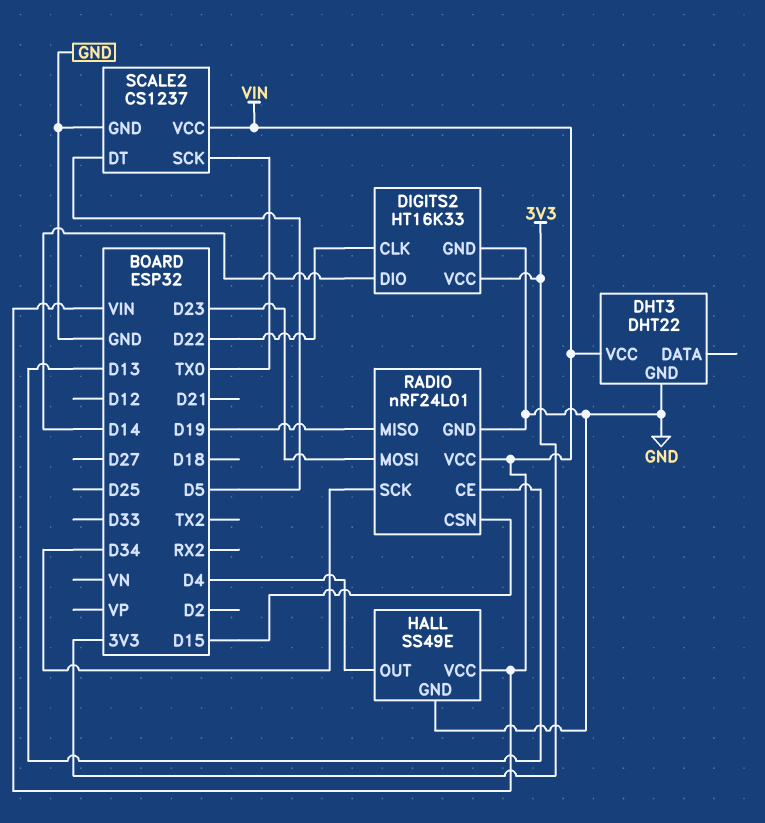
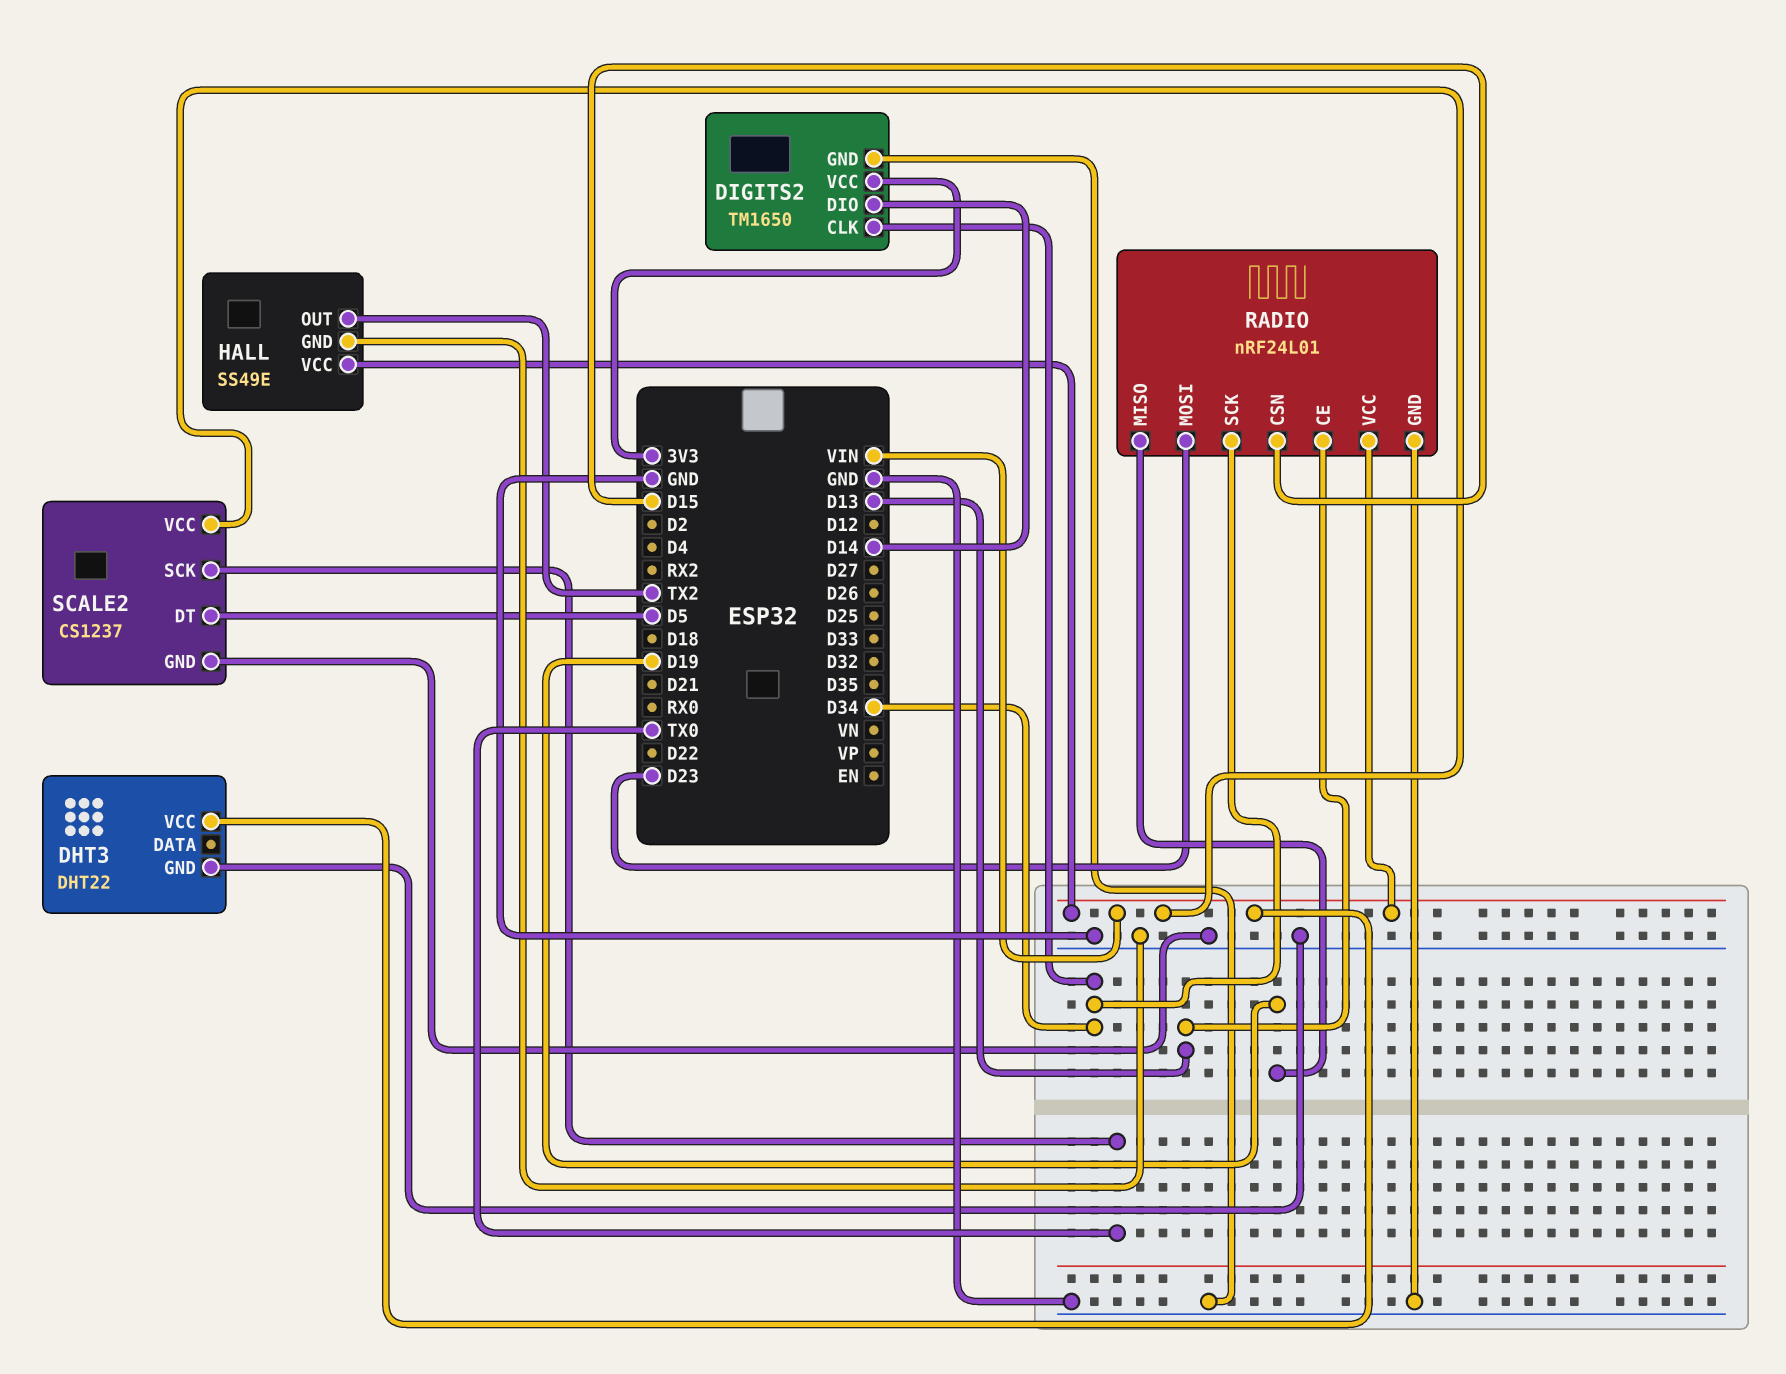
DIGITS2: HT16K33 -> TM1650
DIGITS2 pin CLK: D22 -> D34
HALL pin OUT: D4 -> TX2

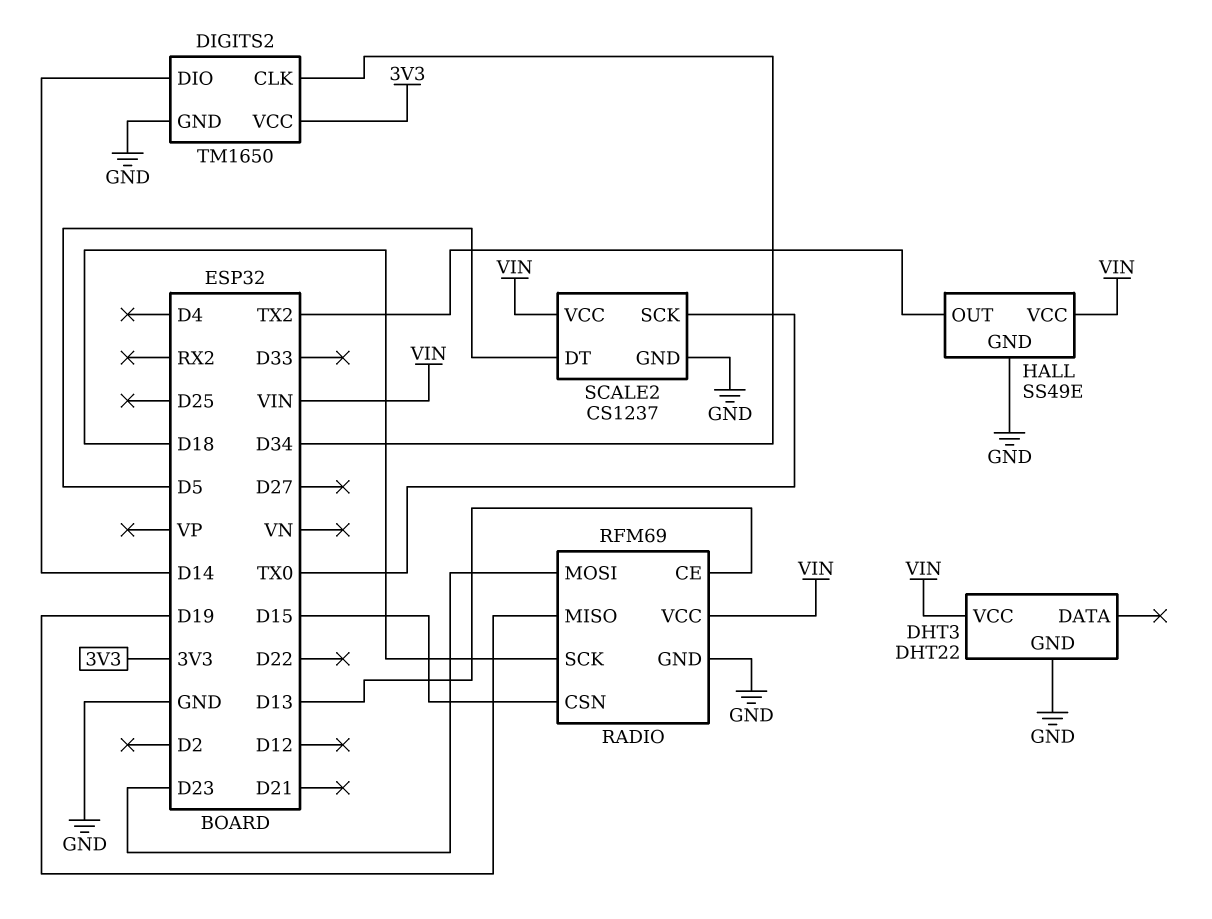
RADIO: nRF24L01 -> RFM69
RADIO pin SCK: D34 -> D18

